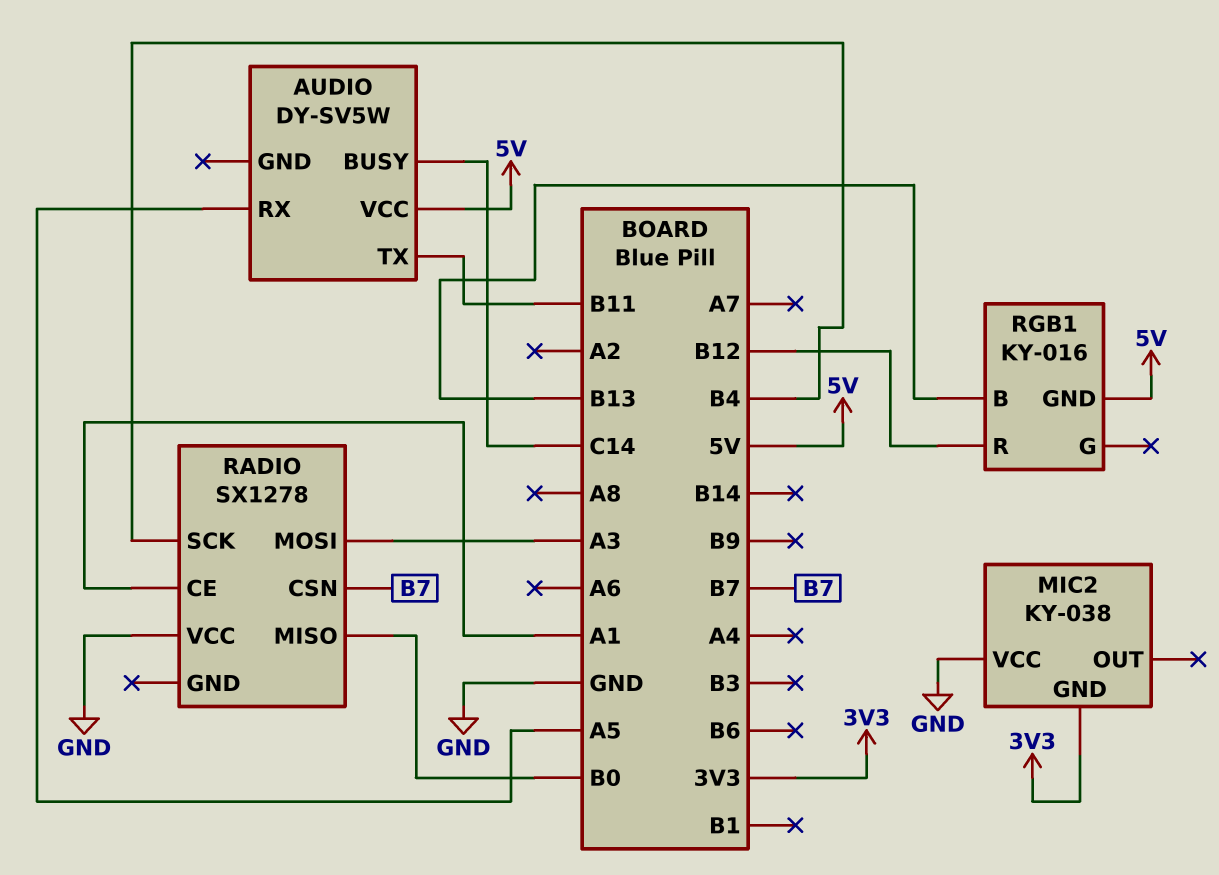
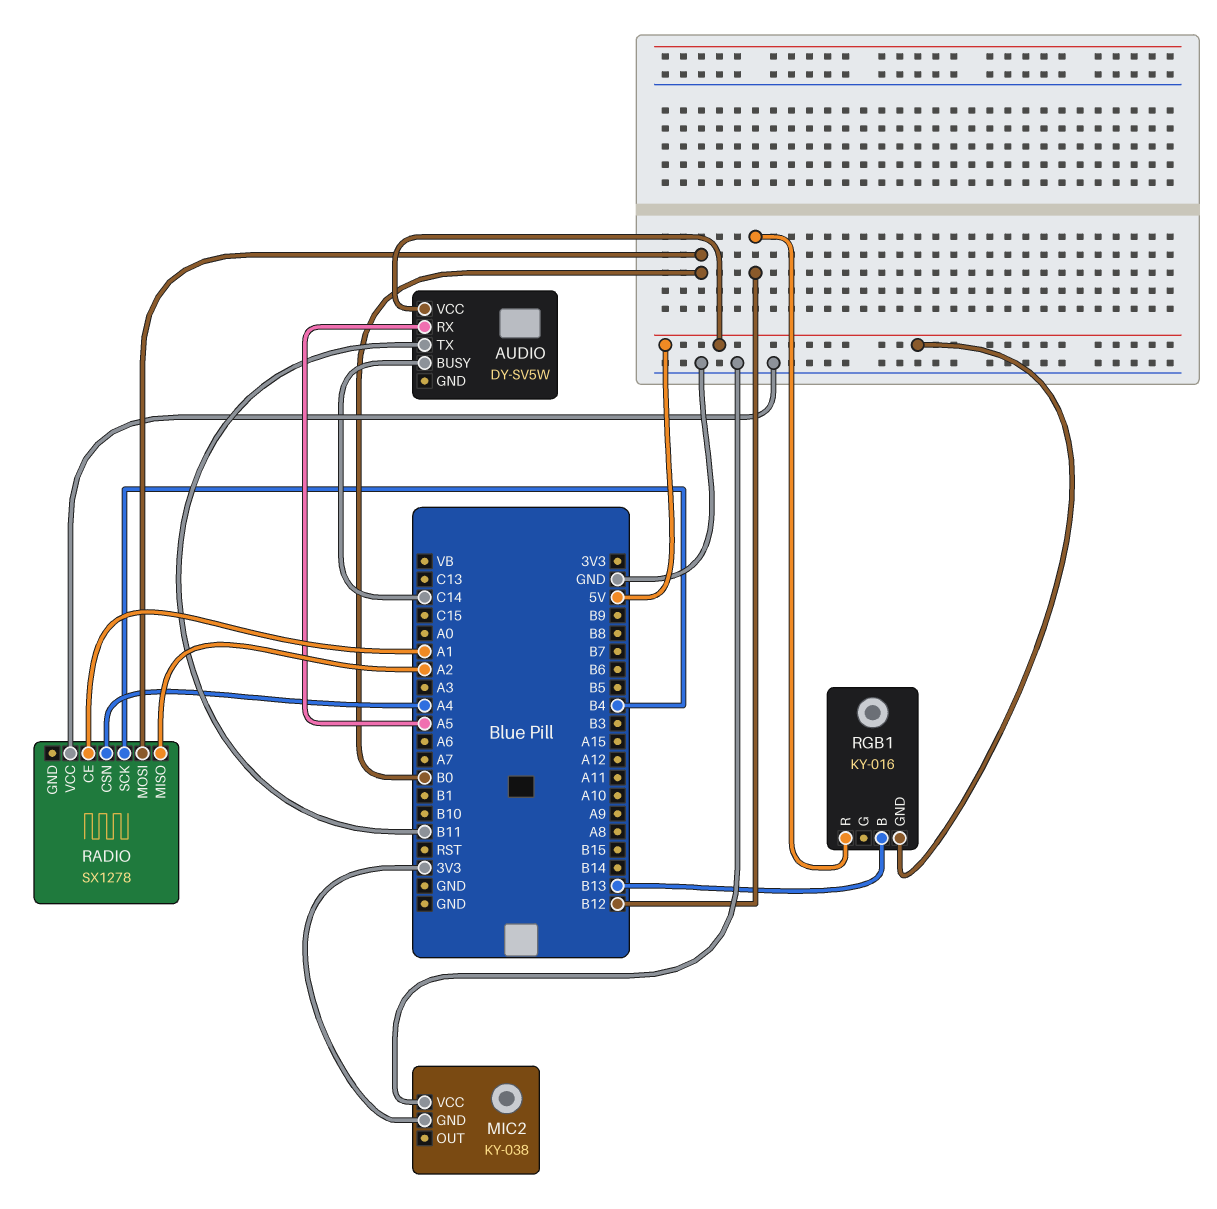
RADIO pin CSN: B7 -> A4
RADIO pin MISO: B0 -> A2
RADIO pin MOSI: A3 -> B0

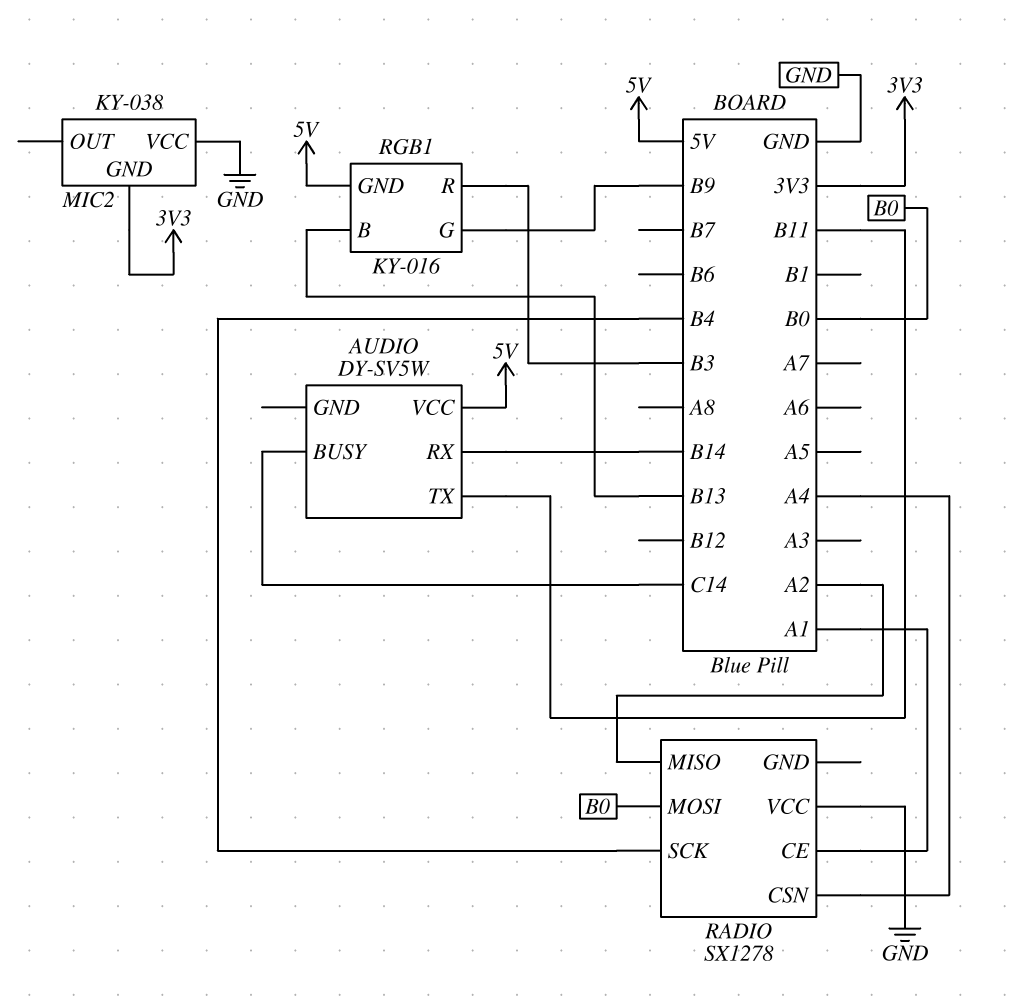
AUDIO pin RX: A5 -> B14
RGB1 pin G: none -> B9
RGB1 pin R: B12 -> B3

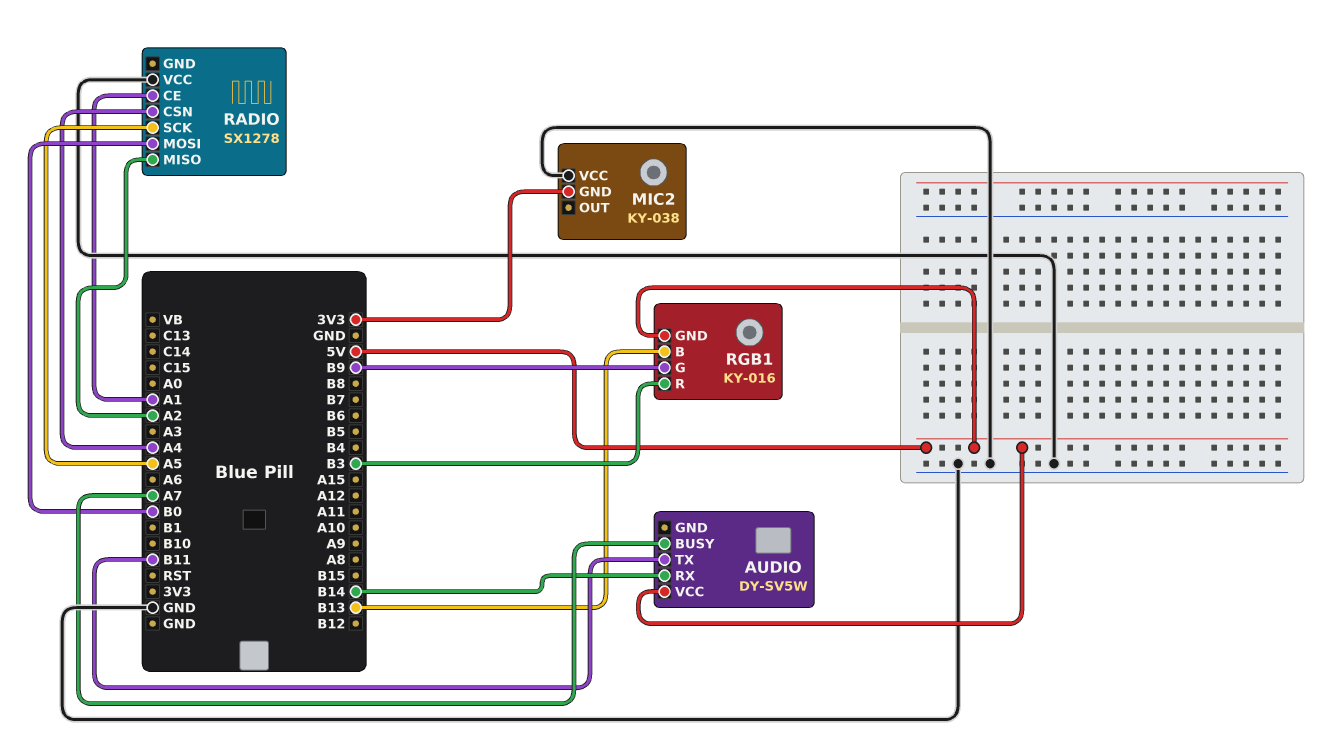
AUDIO pin BUSY: C14 -> A7
RADIO pin SCK: B4 -> A5

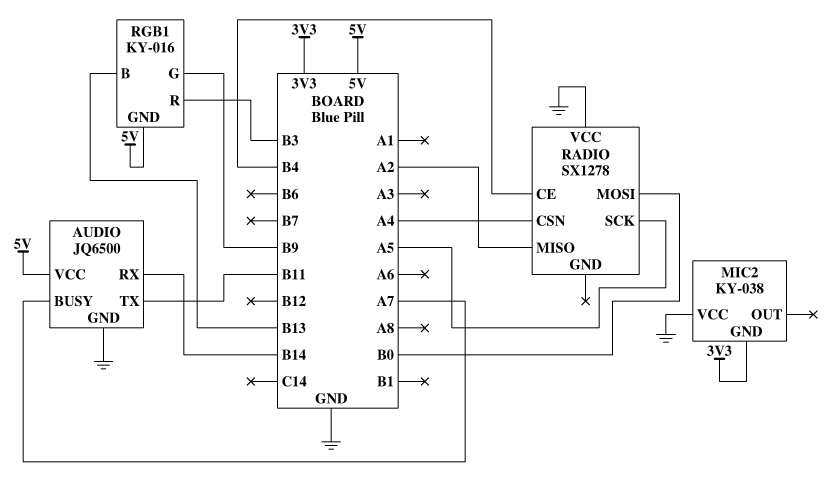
AUDIO: DY-SV5W -> JQ6500
AUDIO pin GND: none -> GND
RADIO pin CE: A1 -> B4

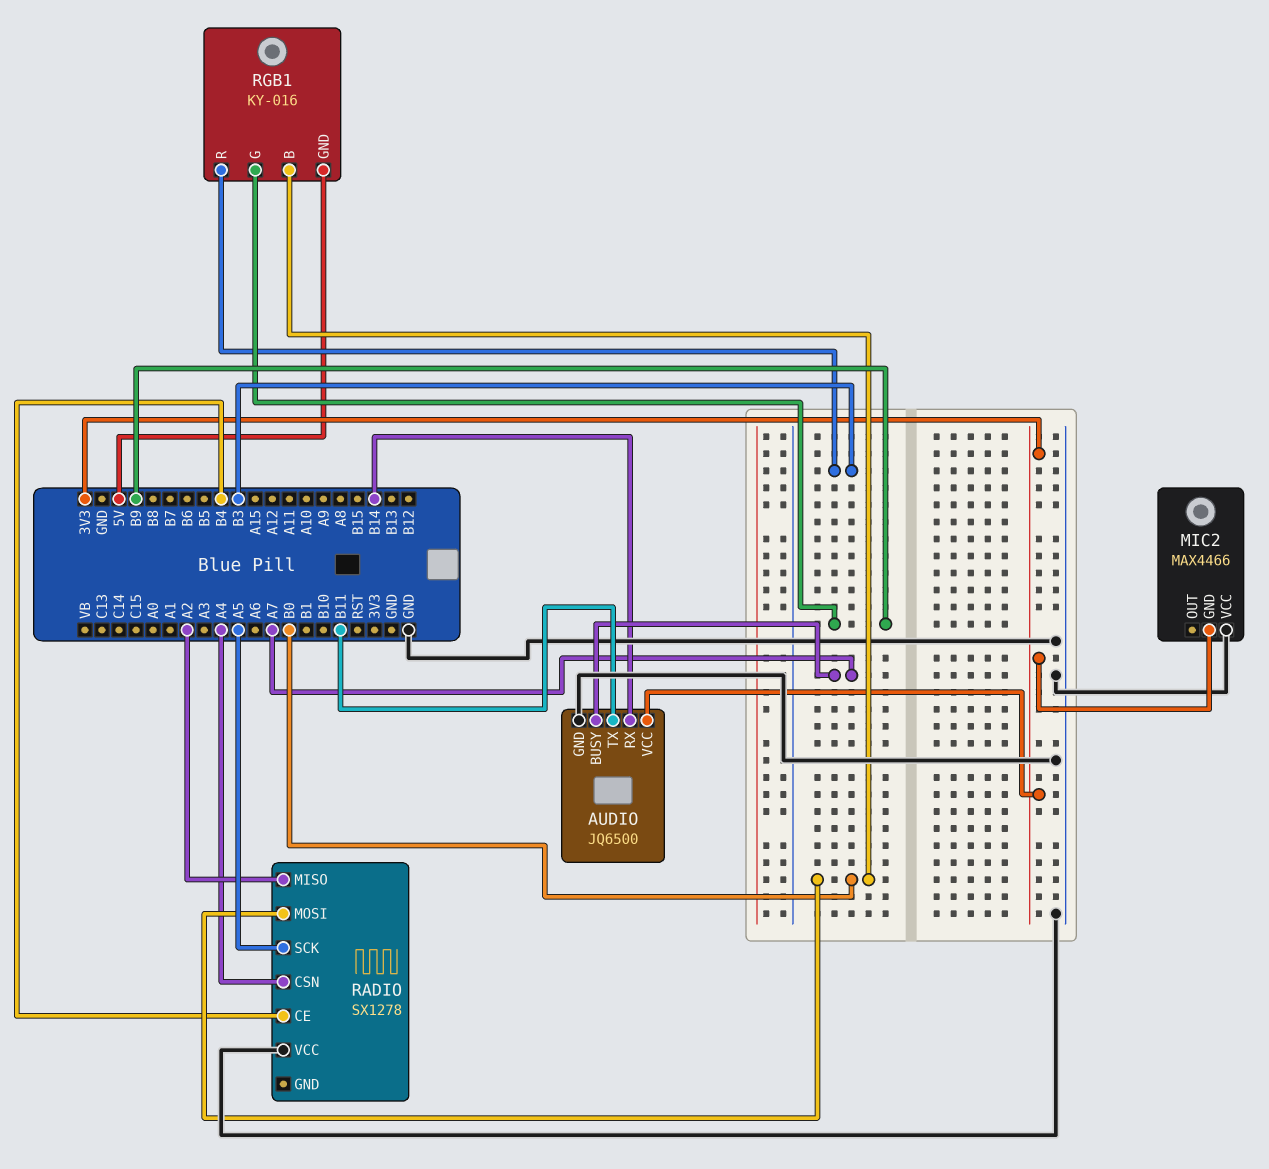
AUDIO pin VCC: 5V -> 3V3
MIC2: KY-038 -> MAX4466
RGB1 pin B: B13 -> B0

